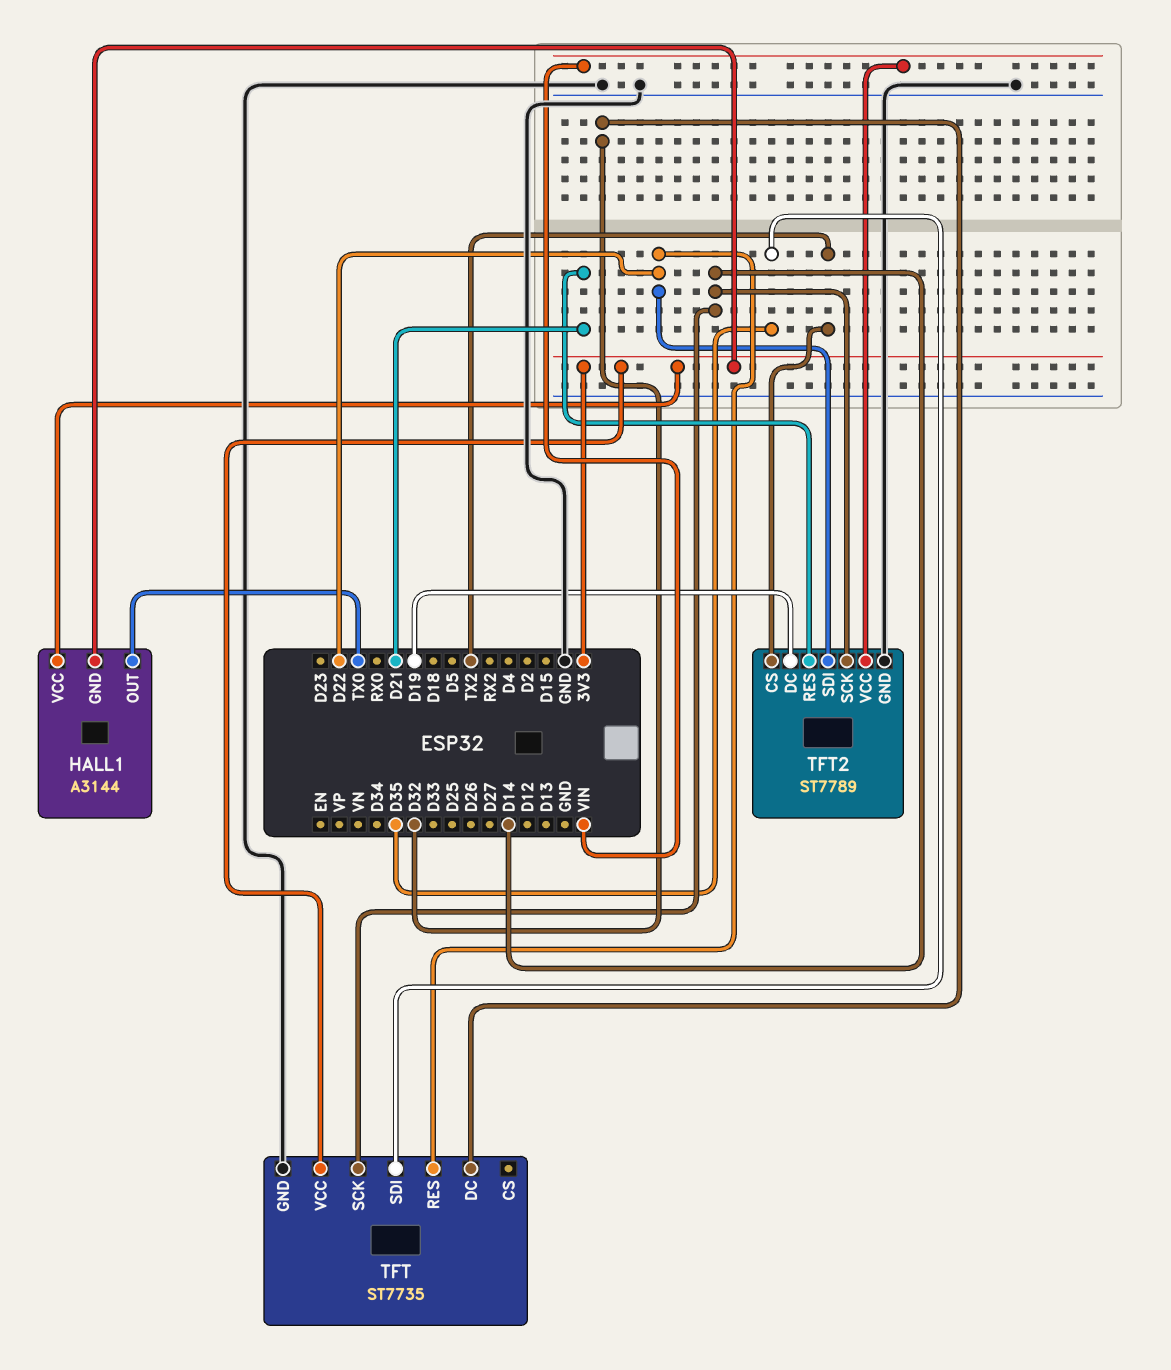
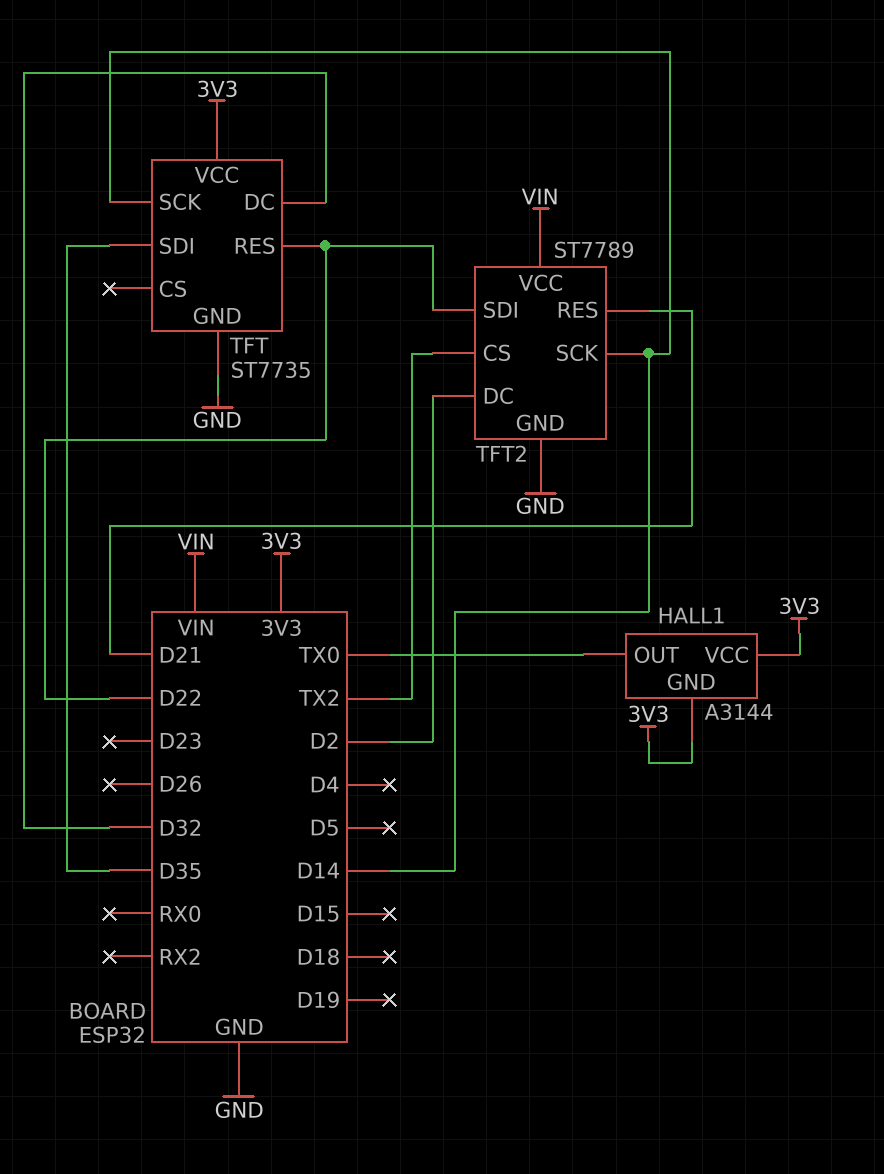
TFT2 pin DC: D19 -> D2

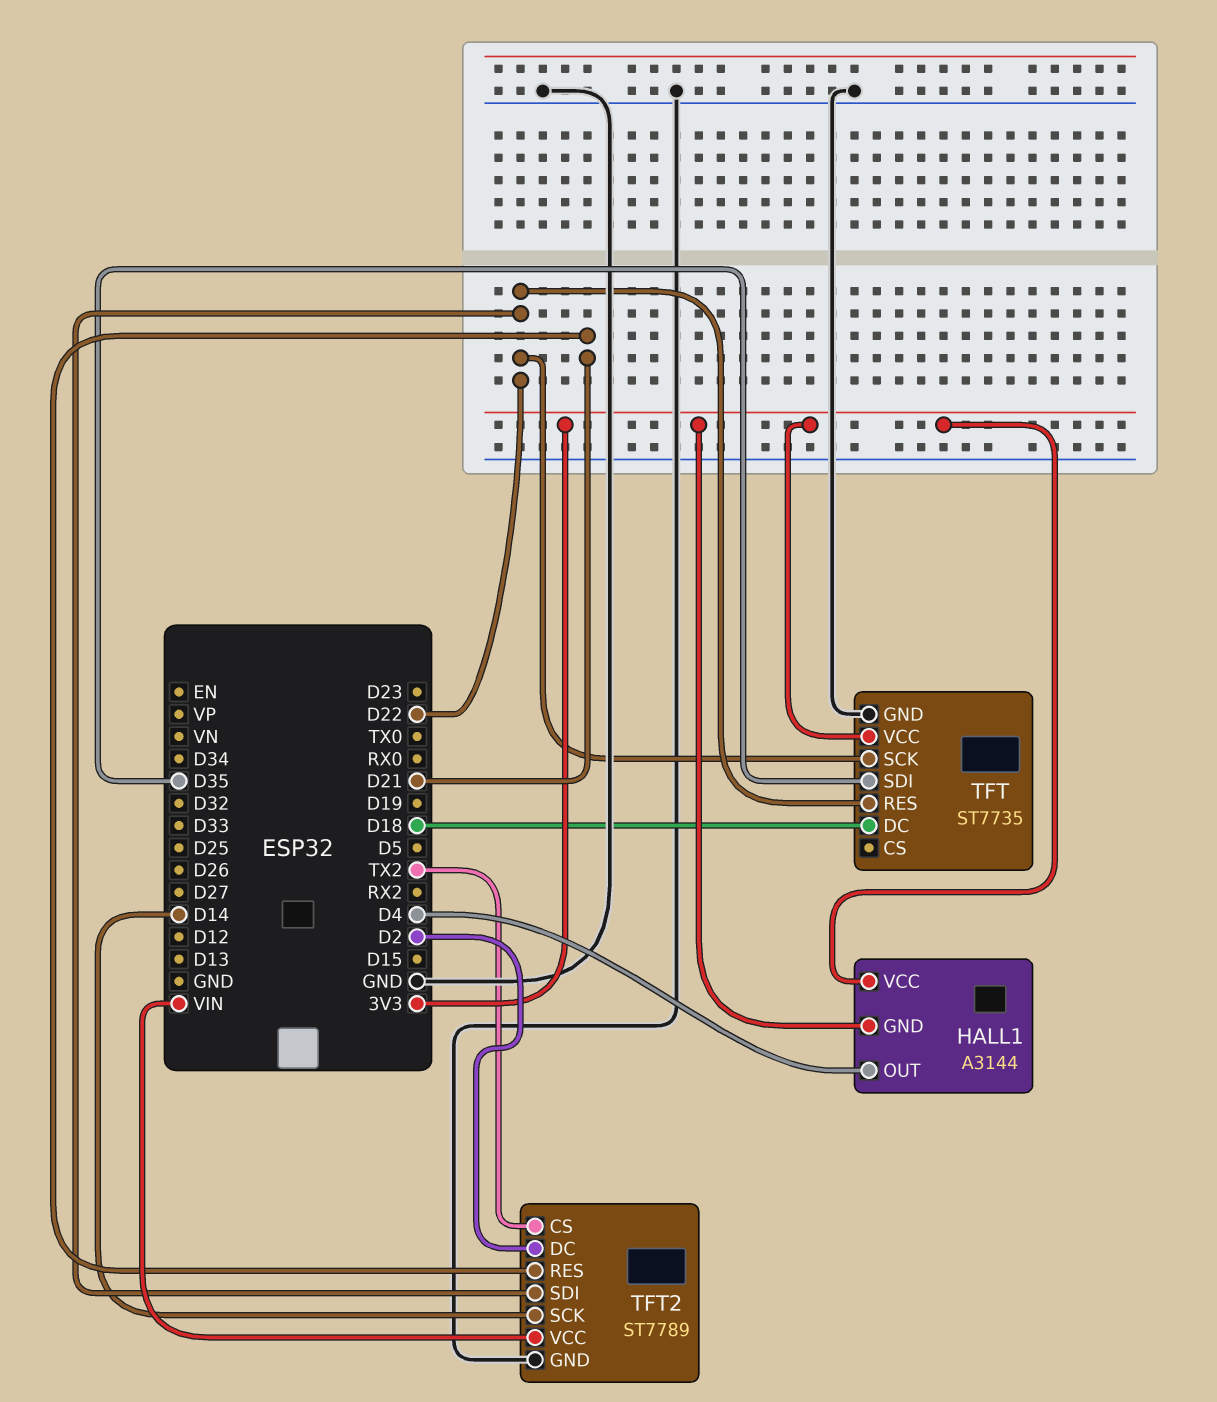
HALL1 pin OUT: TX0 -> D4
TFT pin DC: D32 -> D18
TFT pin SCK: D14 -> D22

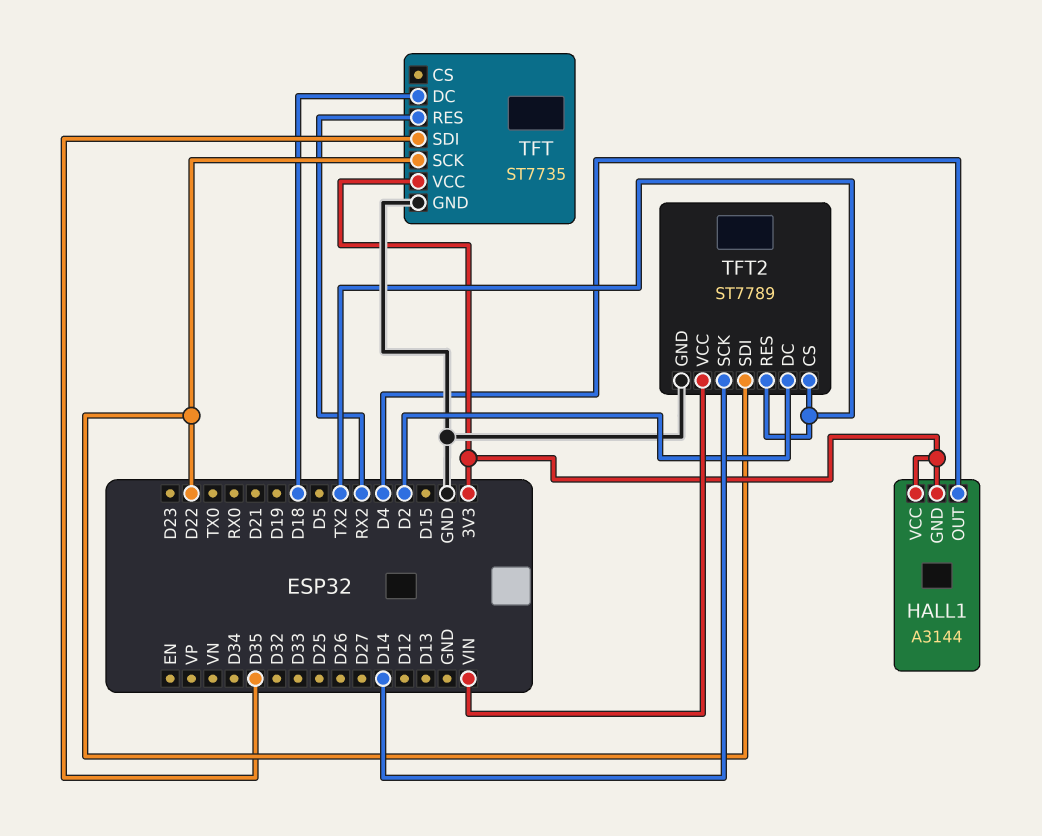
TFT pin RES: D22 -> RX2
TFT2 pin RES: D21 -> TX2

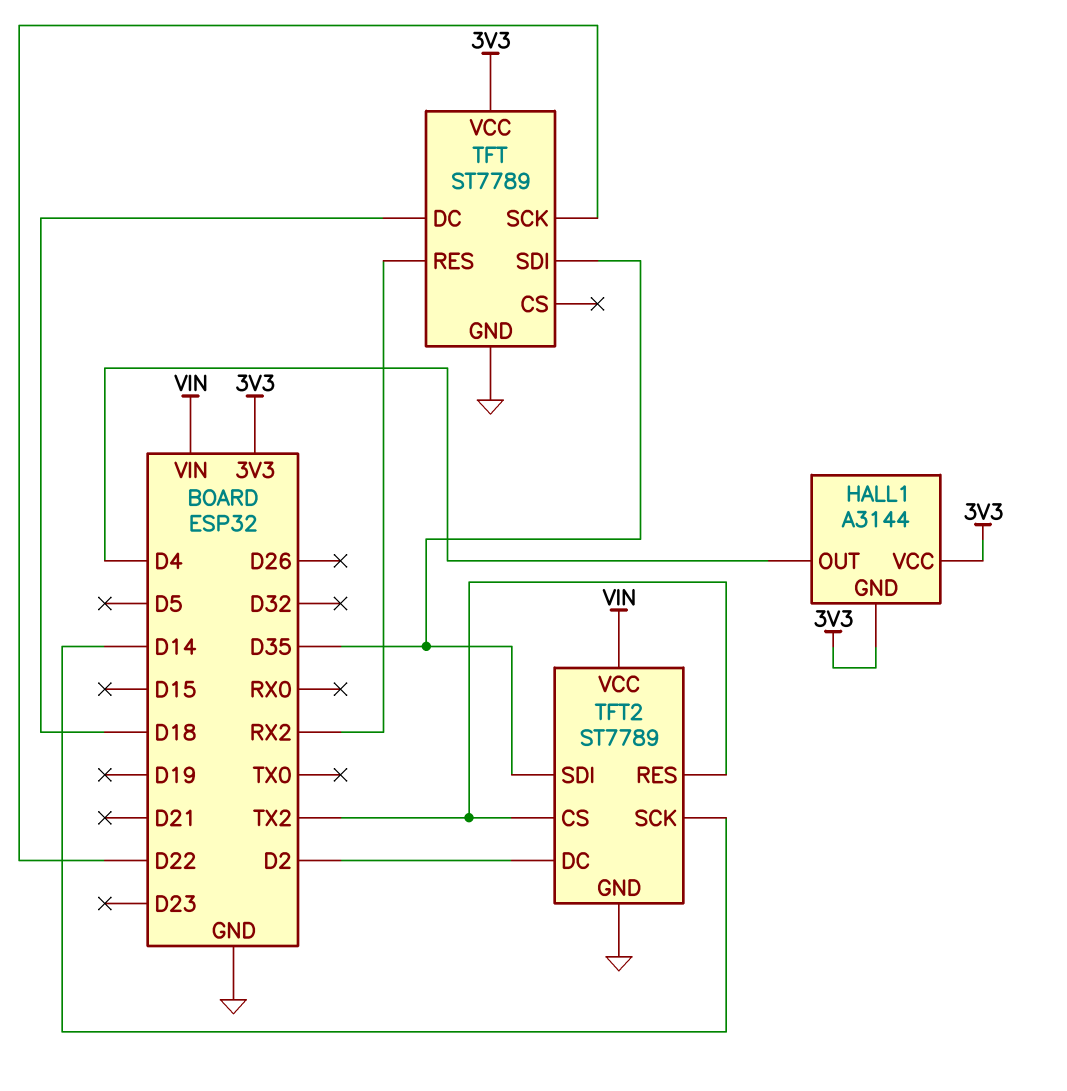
TFT: ST7735 -> ST7789
TFT2 pin SDI: D22 -> D35

